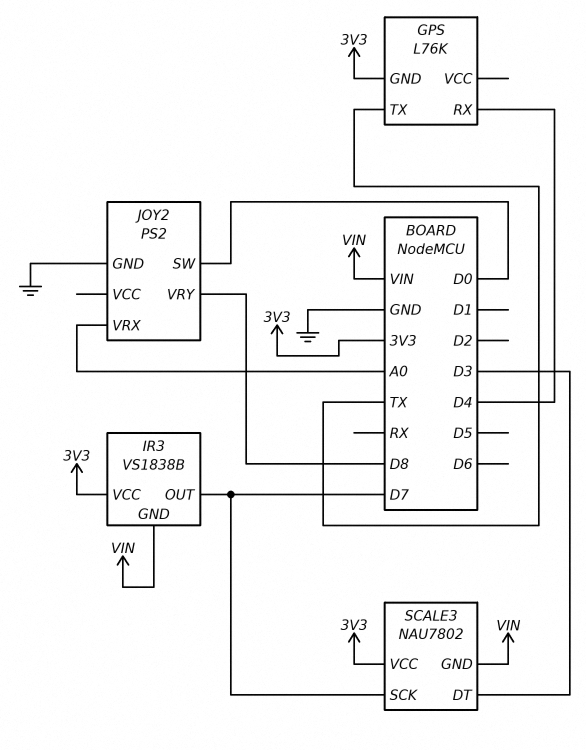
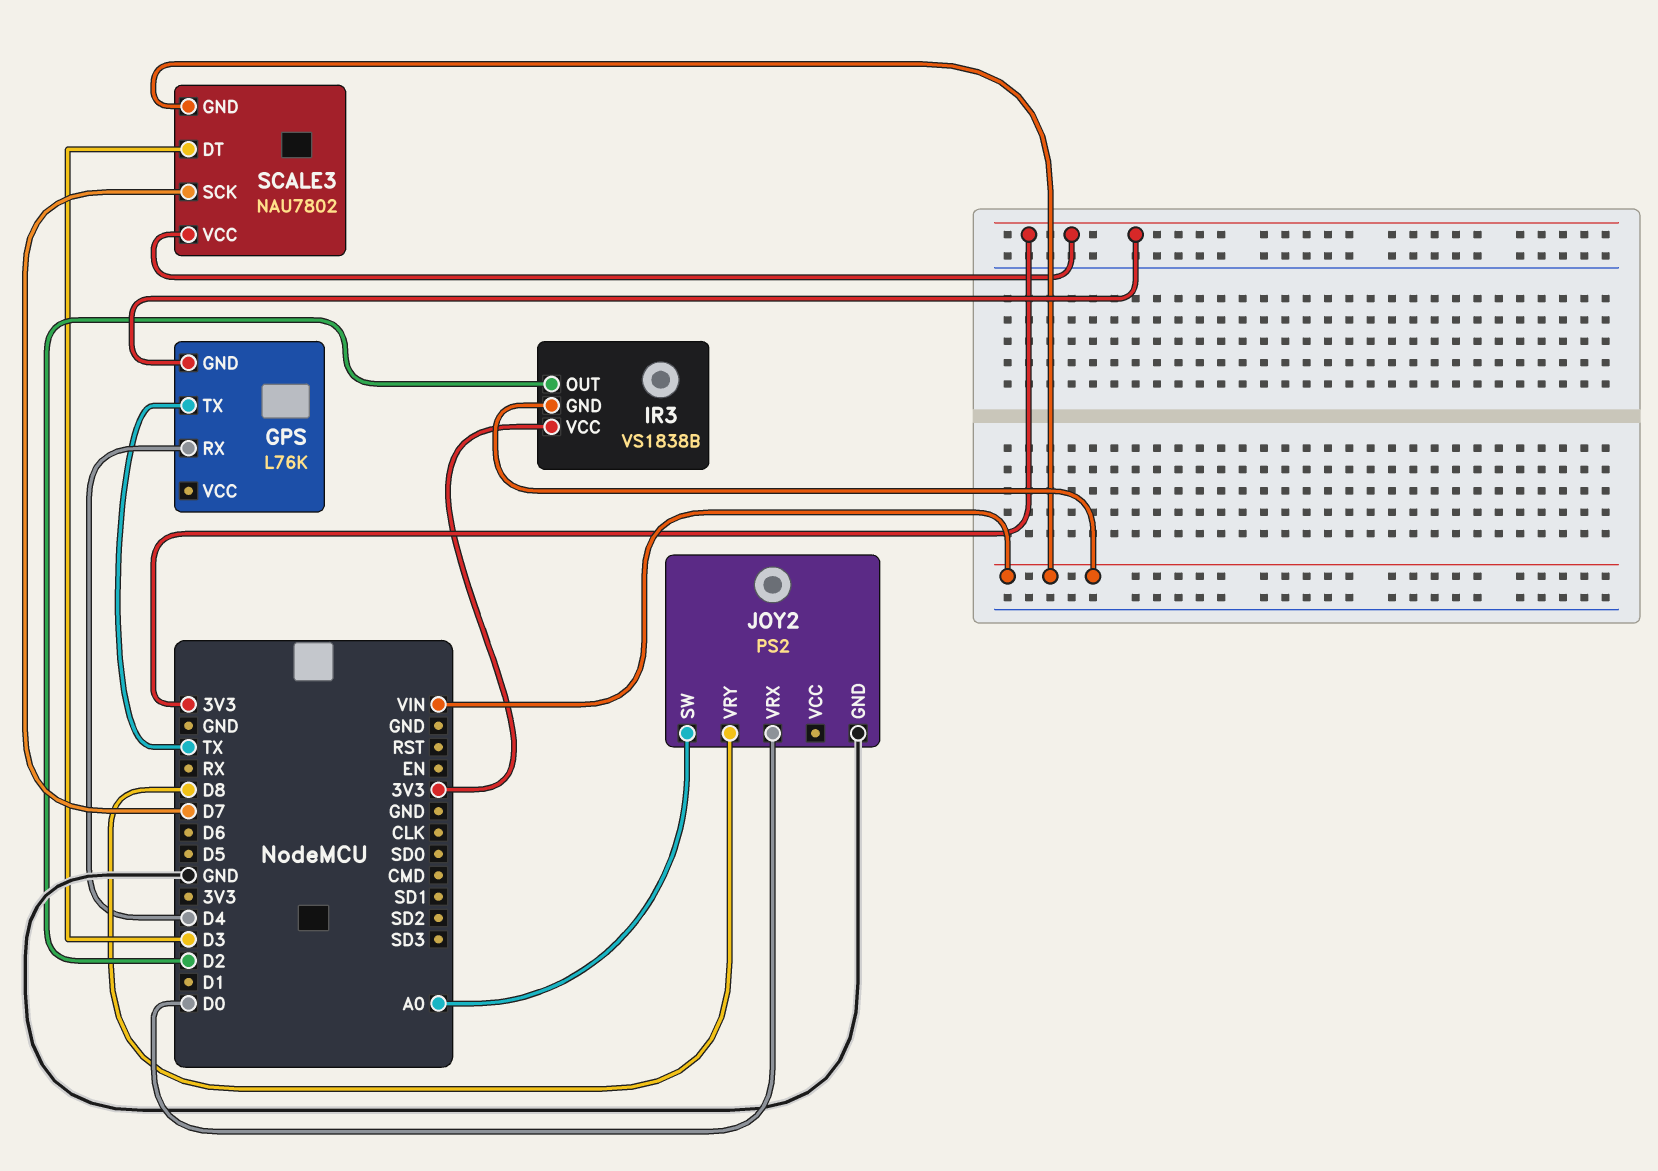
IR3 pin OUT: D7 -> D2
JOY2 pin SW: D0 -> A0
JOY2 pin VRX: A0 -> D0

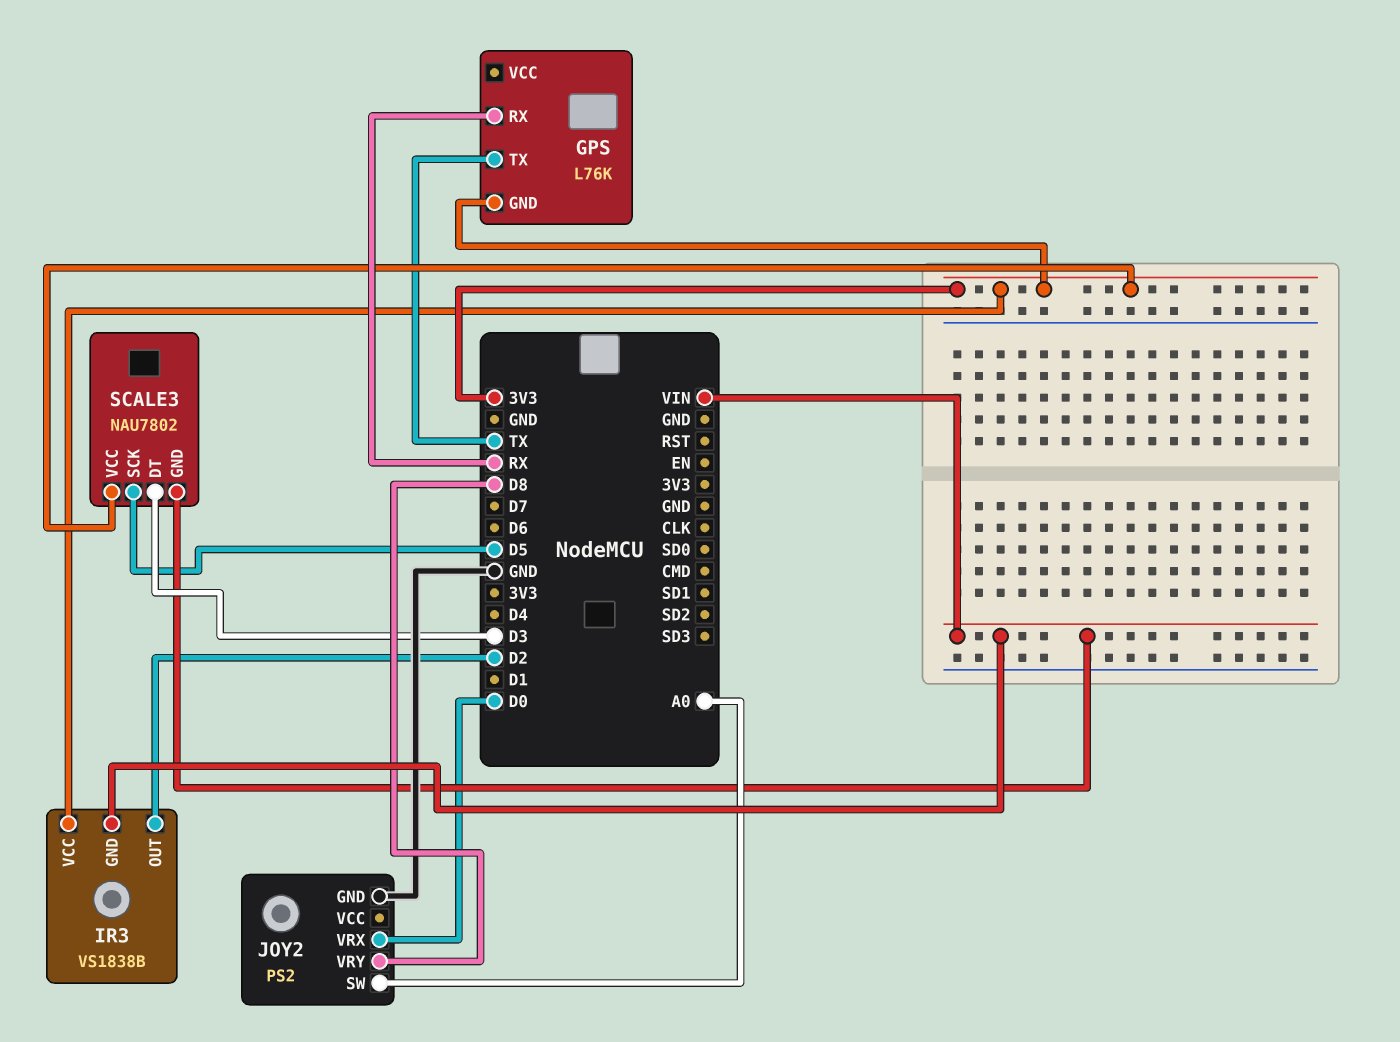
GPS pin RX: D4 -> RX
SCALE3 pin SCK: D7 -> D5

